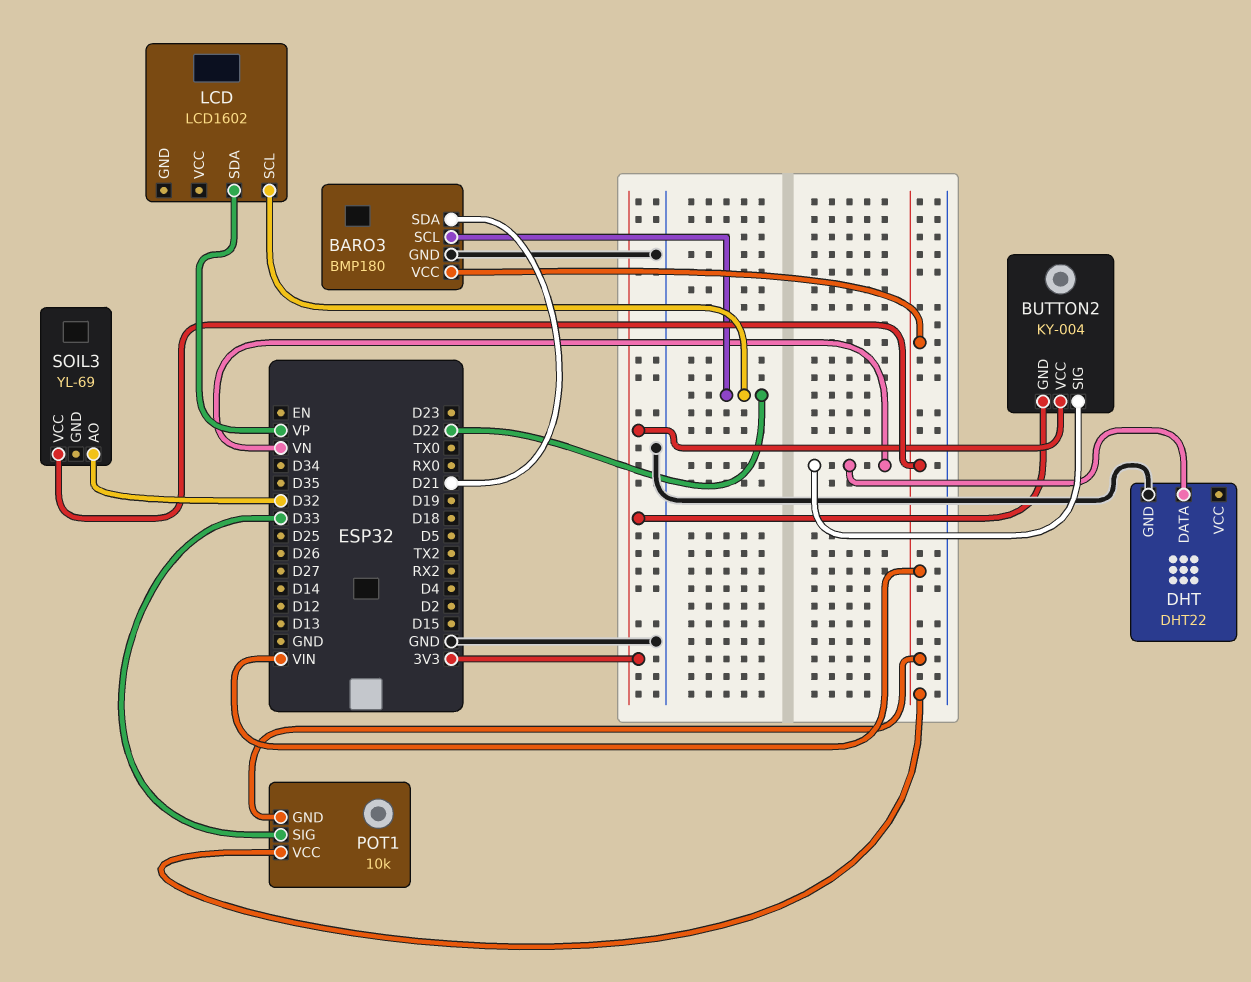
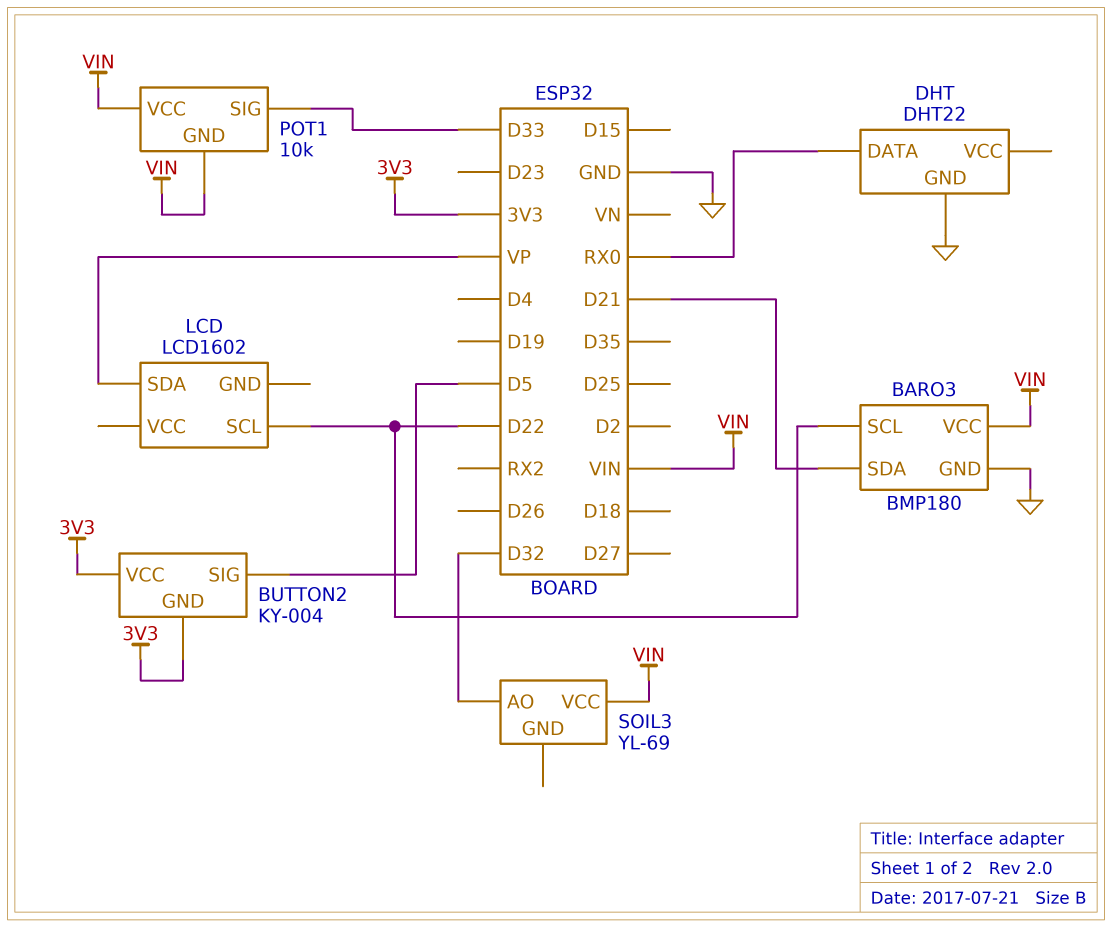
BUTTON2 pin SIG: VN -> D5
DHT pin DATA: VN -> RX0

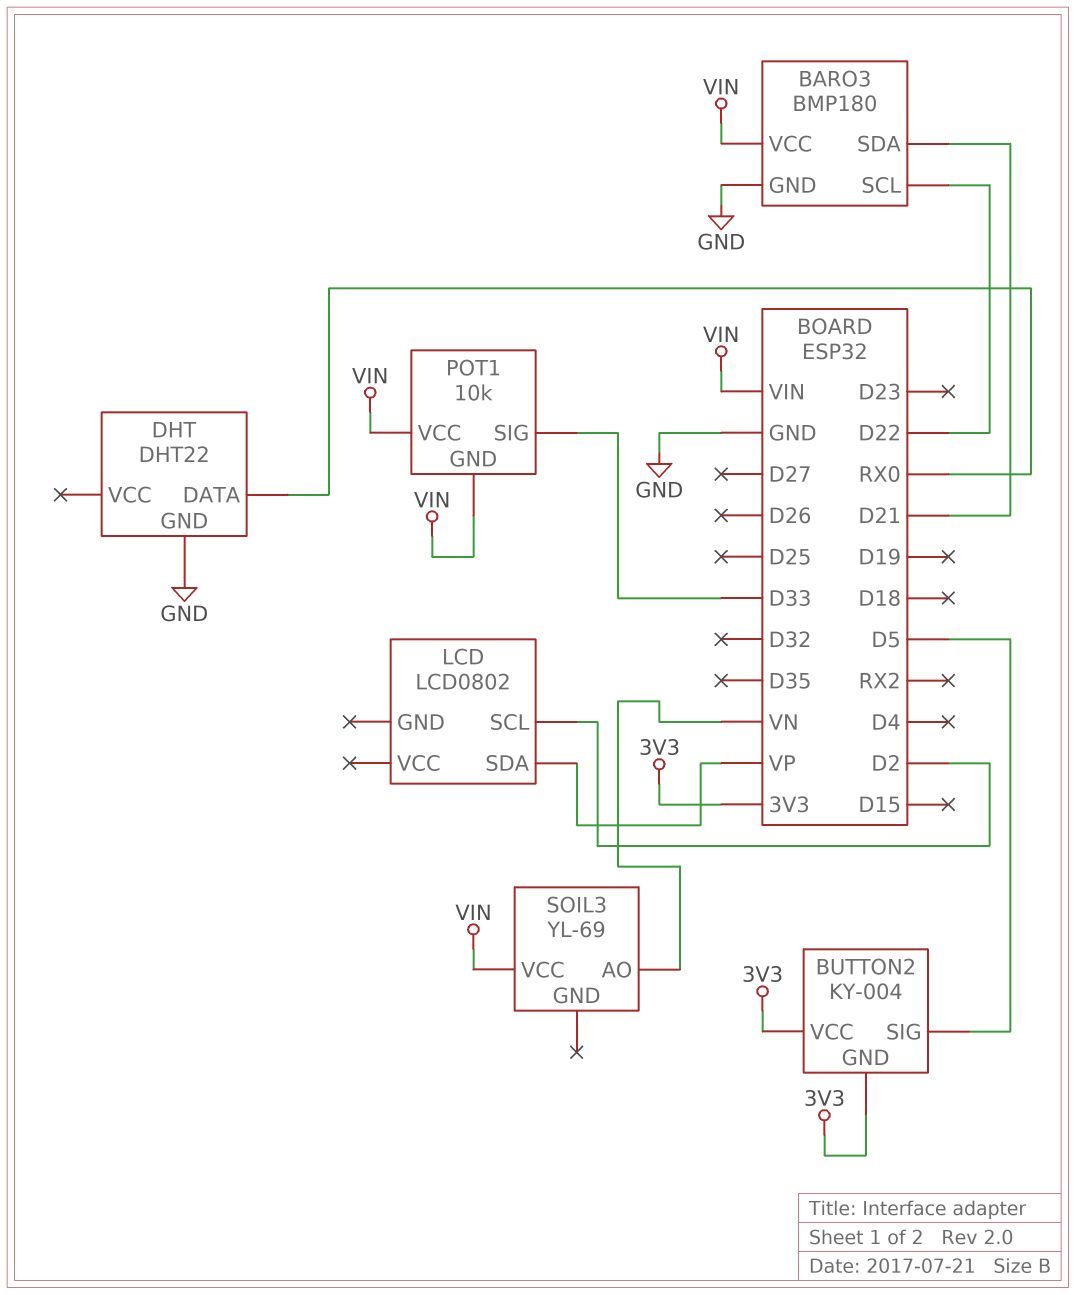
LCD: LCD1602 -> LCD0802
LCD pin SCL: D22 -> D2
SOIL3 pin AO: D32 -> VN

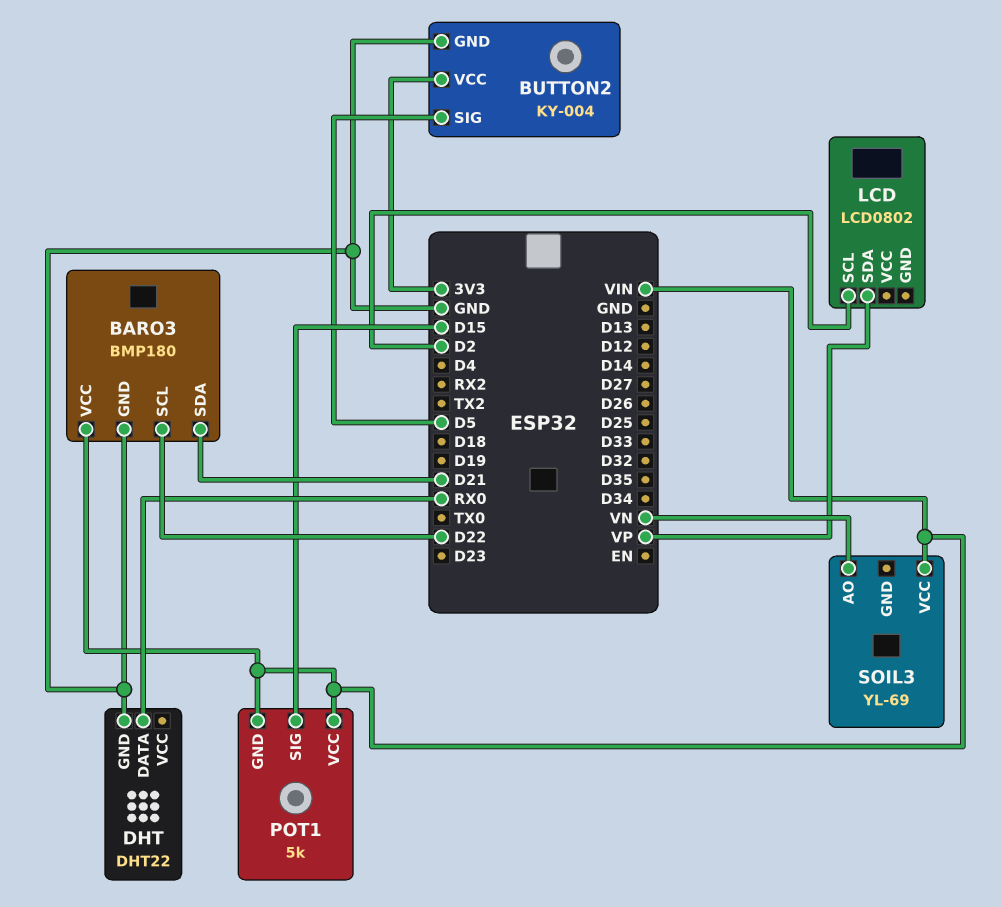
BUTTON2 pin GND: 3V3 -> GND
POT1: 10k -> 5k
POT1 pin SIG: D33 -> D15

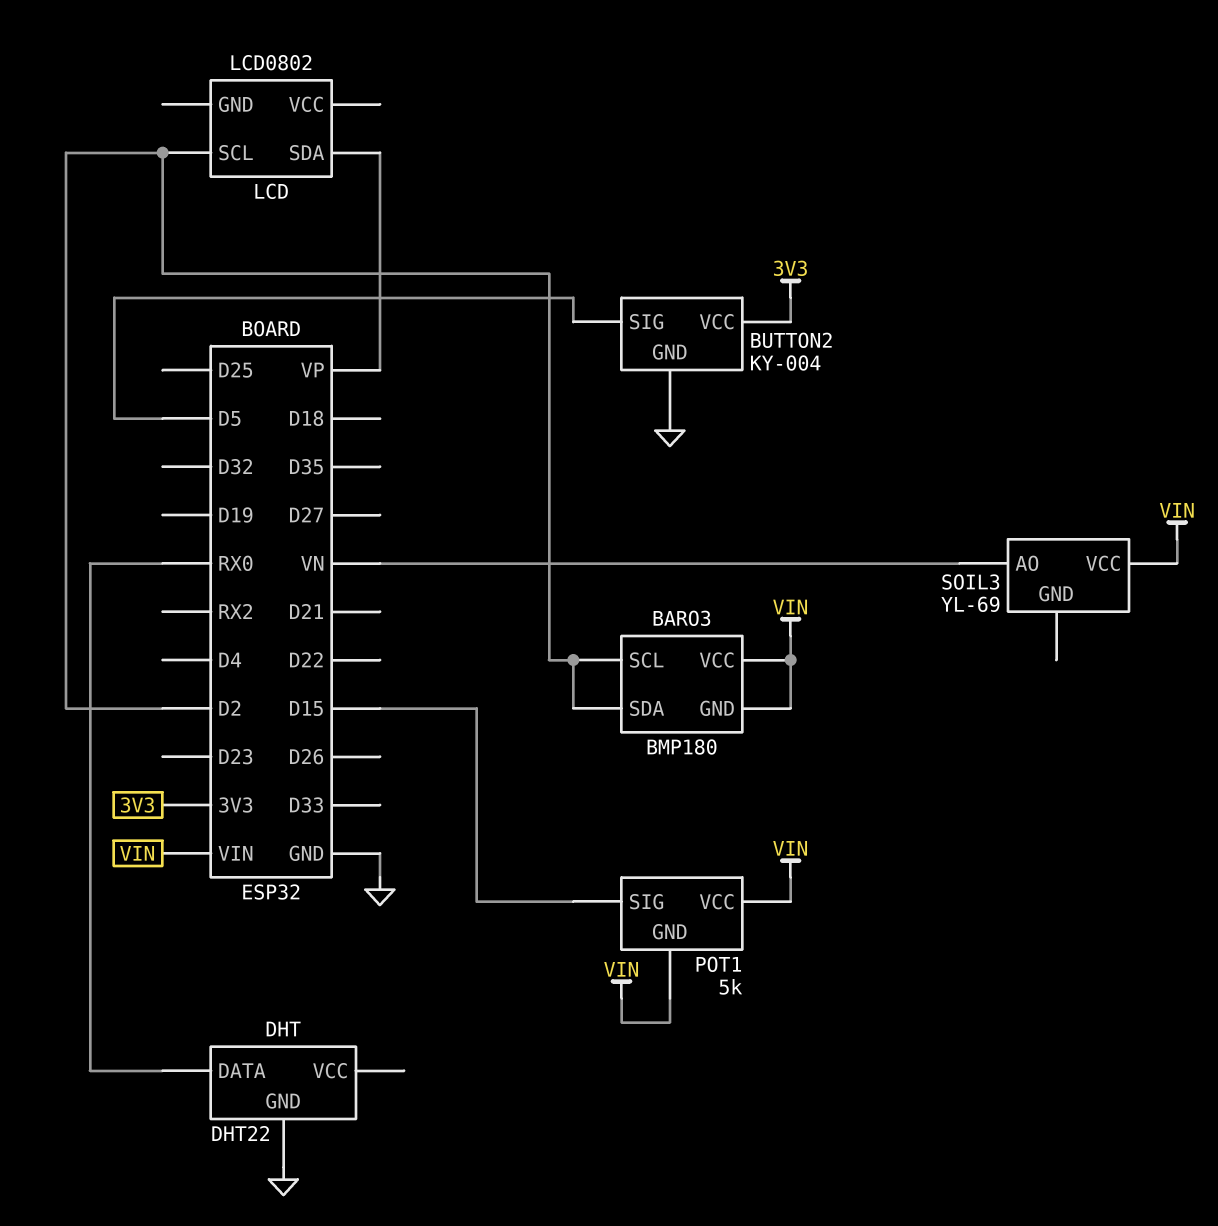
BARO3 pin GND: GND -> VIN
BARO3 pin SCL: D22 -> D2
BARO3 pin SDA: D21 -> D2

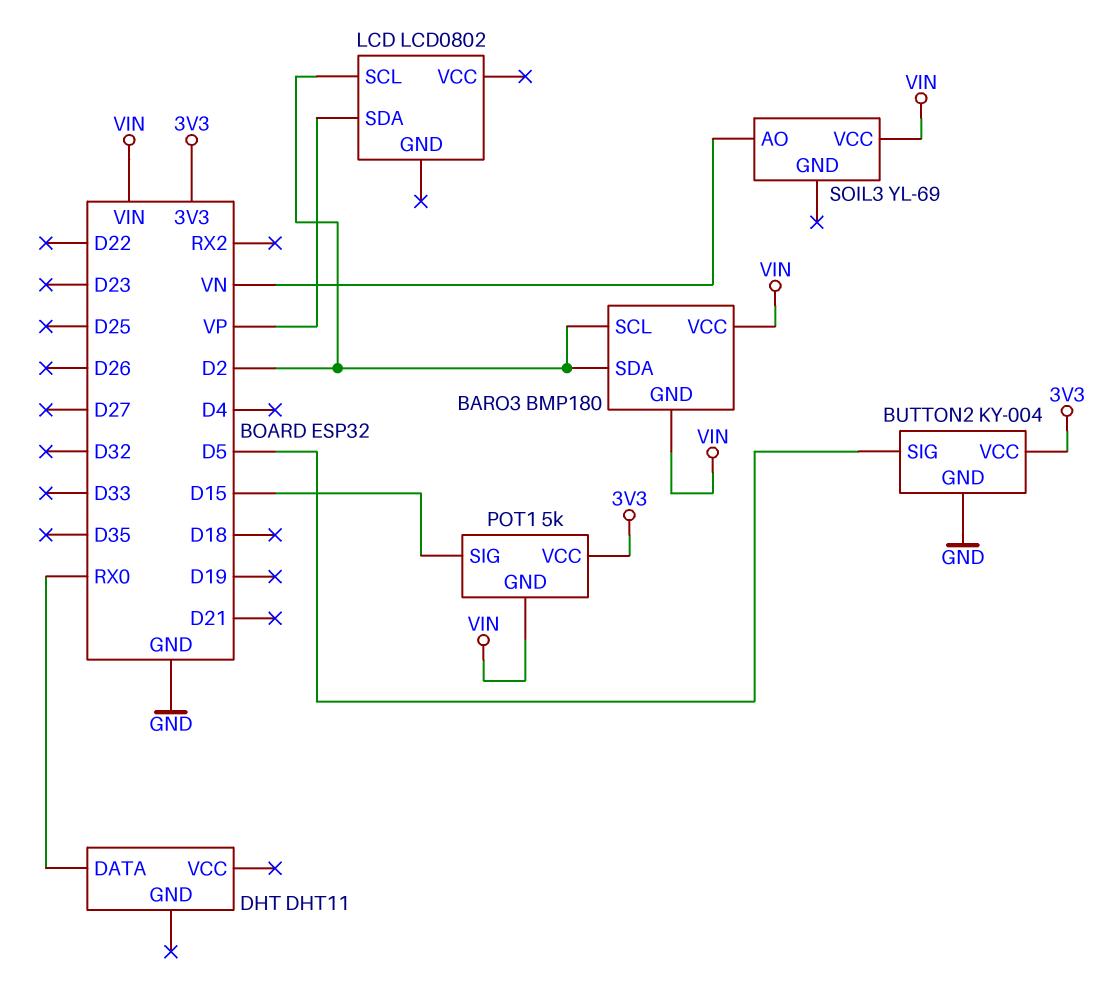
DHT: DHT22 -> DHT11
DHT pin GND: GND -> none
POT1 pin VCC: VIN -> 3V3

